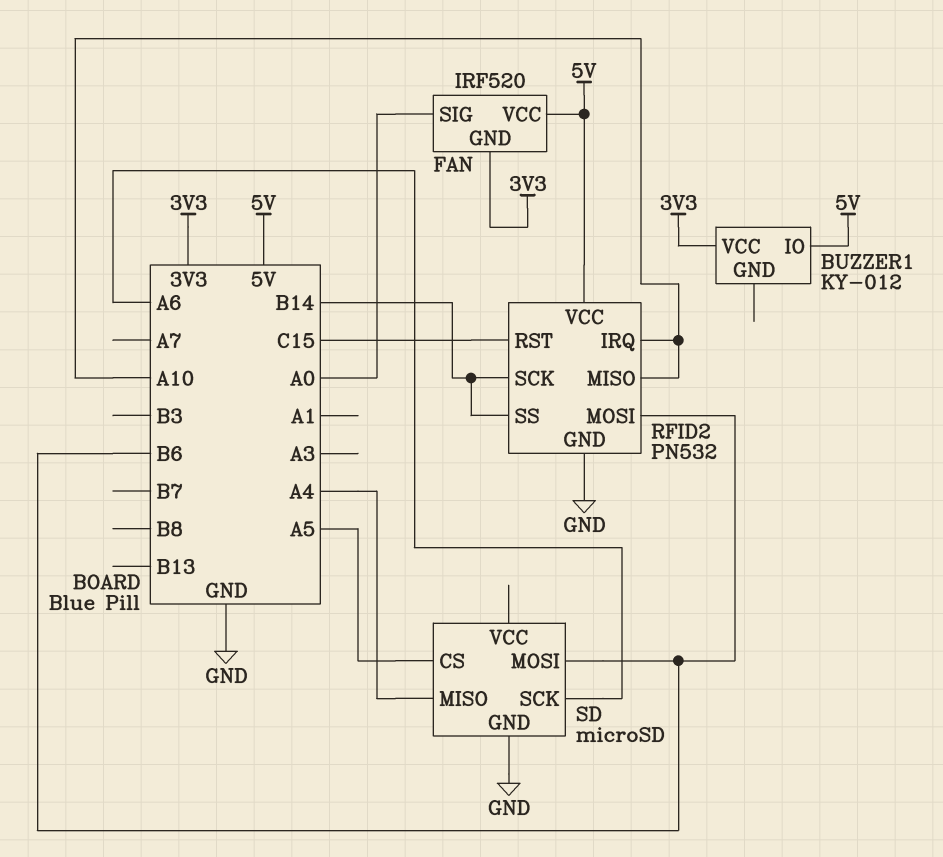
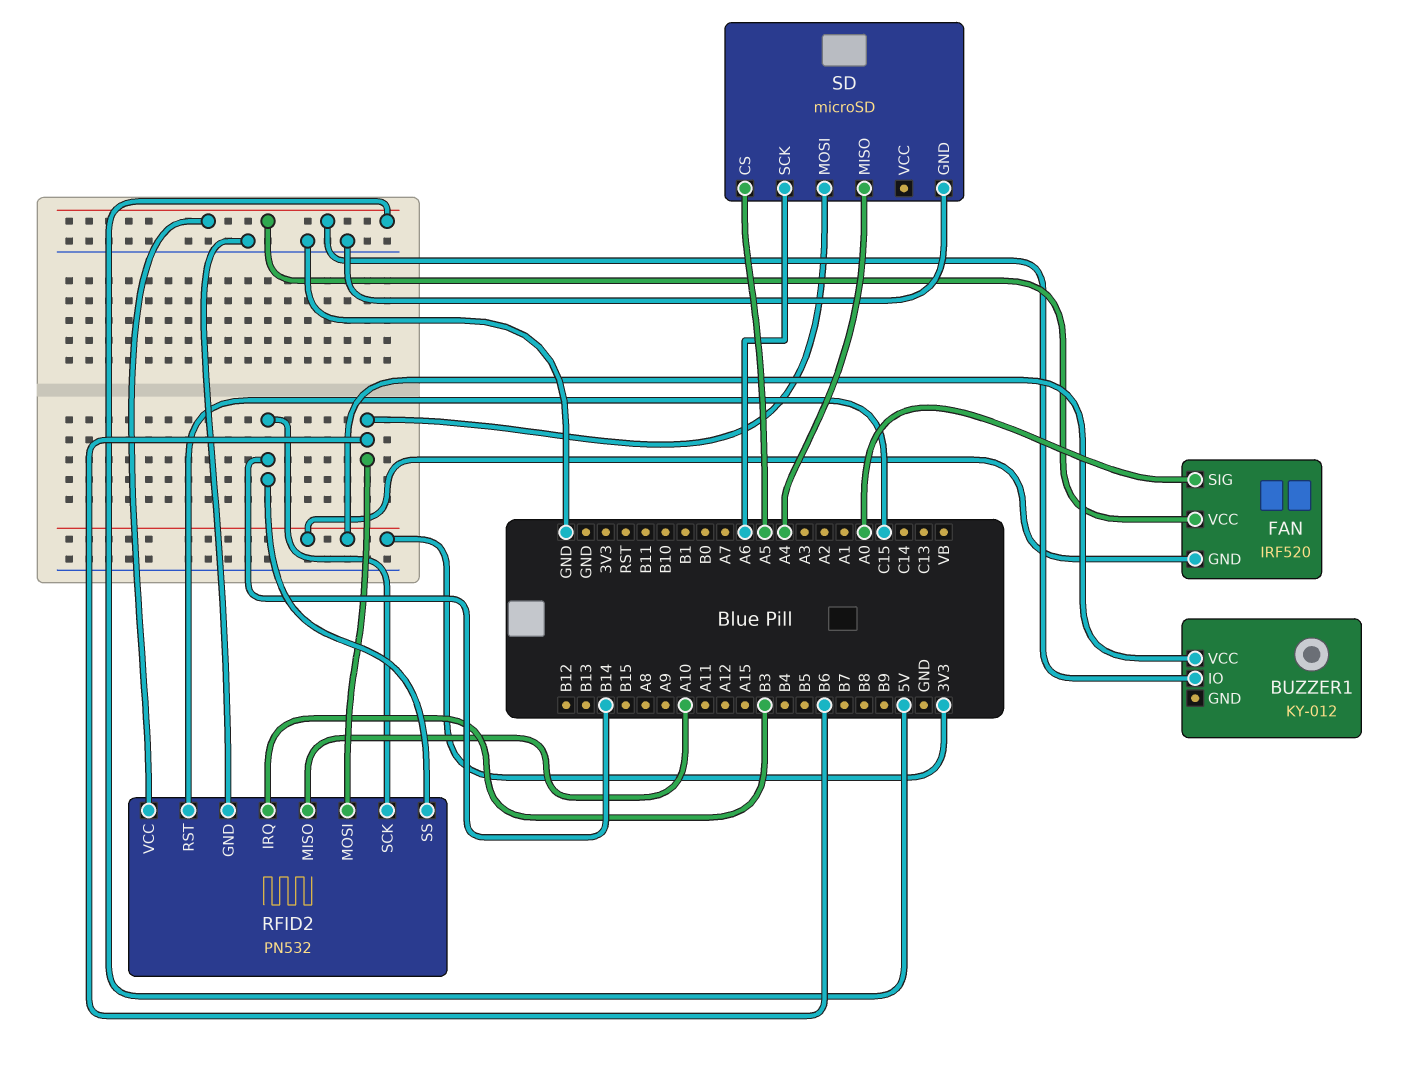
RFID2 pin IRQ: A10 -> B3

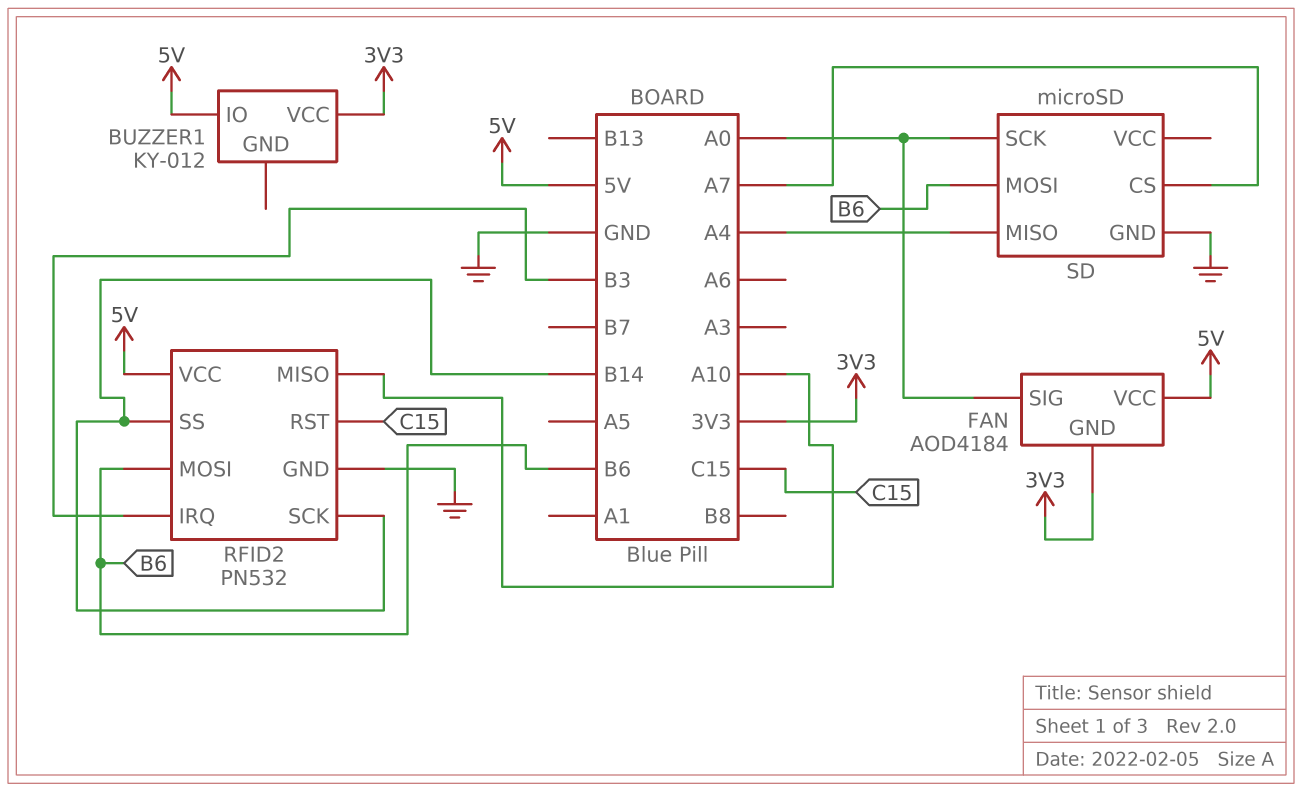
FAN: IRF520 -> AOD4184
SD pin CS: A5 -> A7
SD pin SCK: A6 -> A0

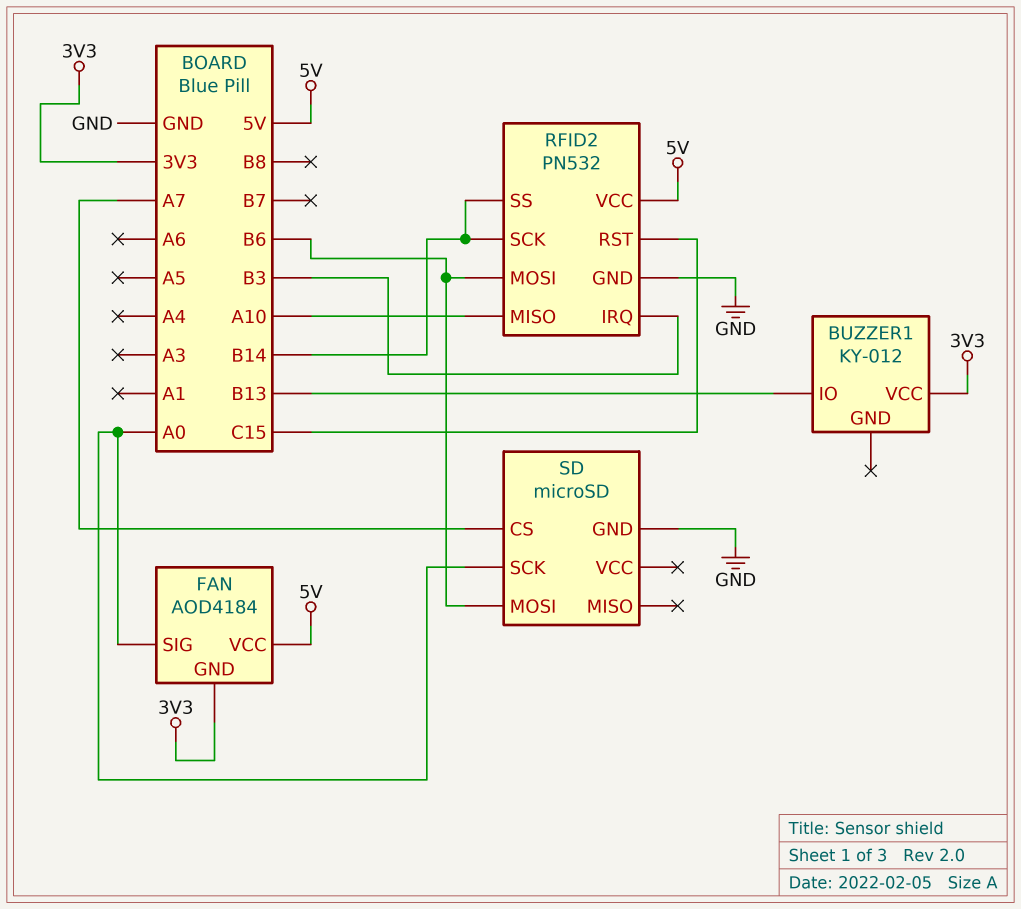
BUZZER1 pin IO: 5V -> B13
SD pin MISO: A4 -> none

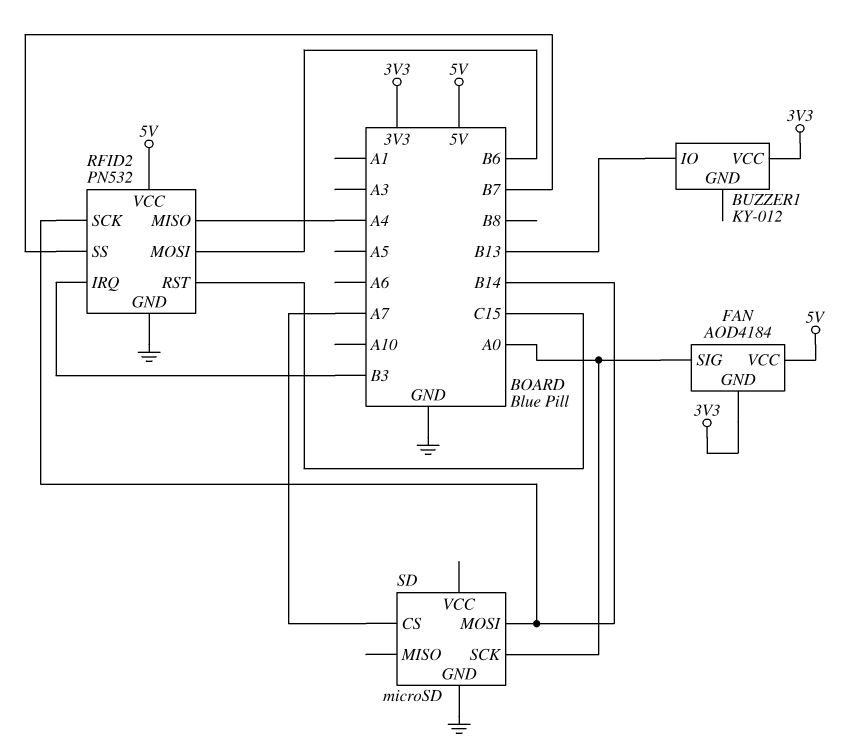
RFID2 pin MISO: A10 -> A4
RFID2 pin SS: B14 -> B7
SD pin MOSI: B6 -> B14

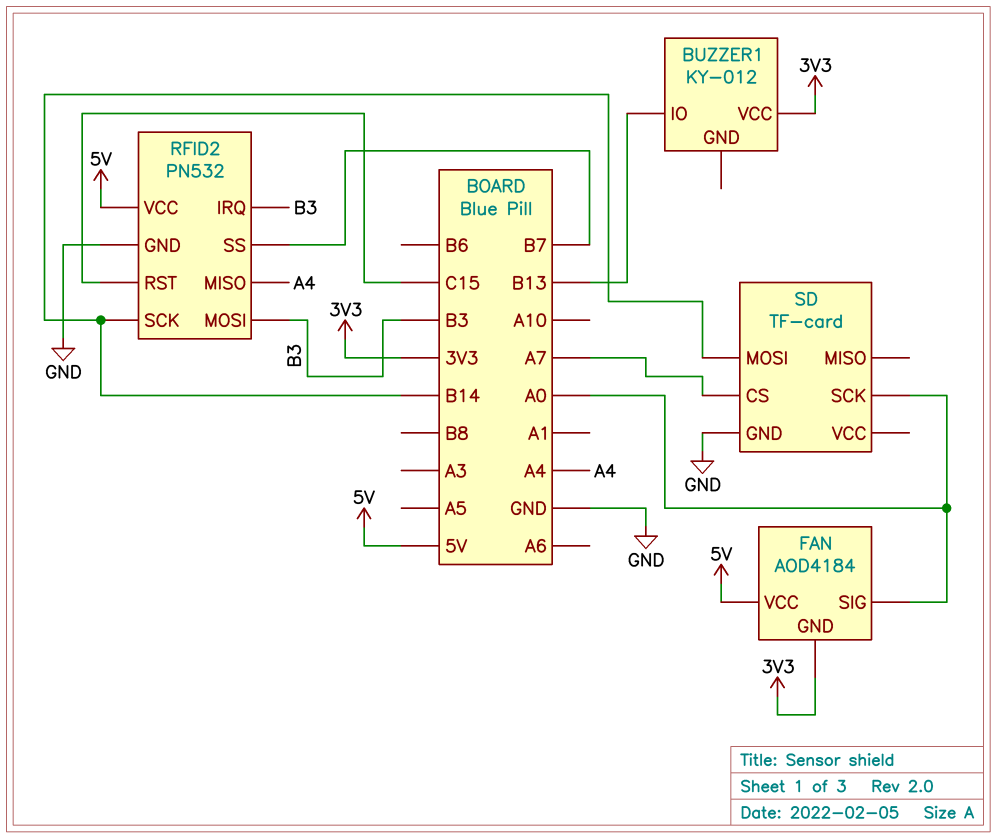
RFID2 pin MOSI: B6 -> B3
SD: microSD -> TF-card

